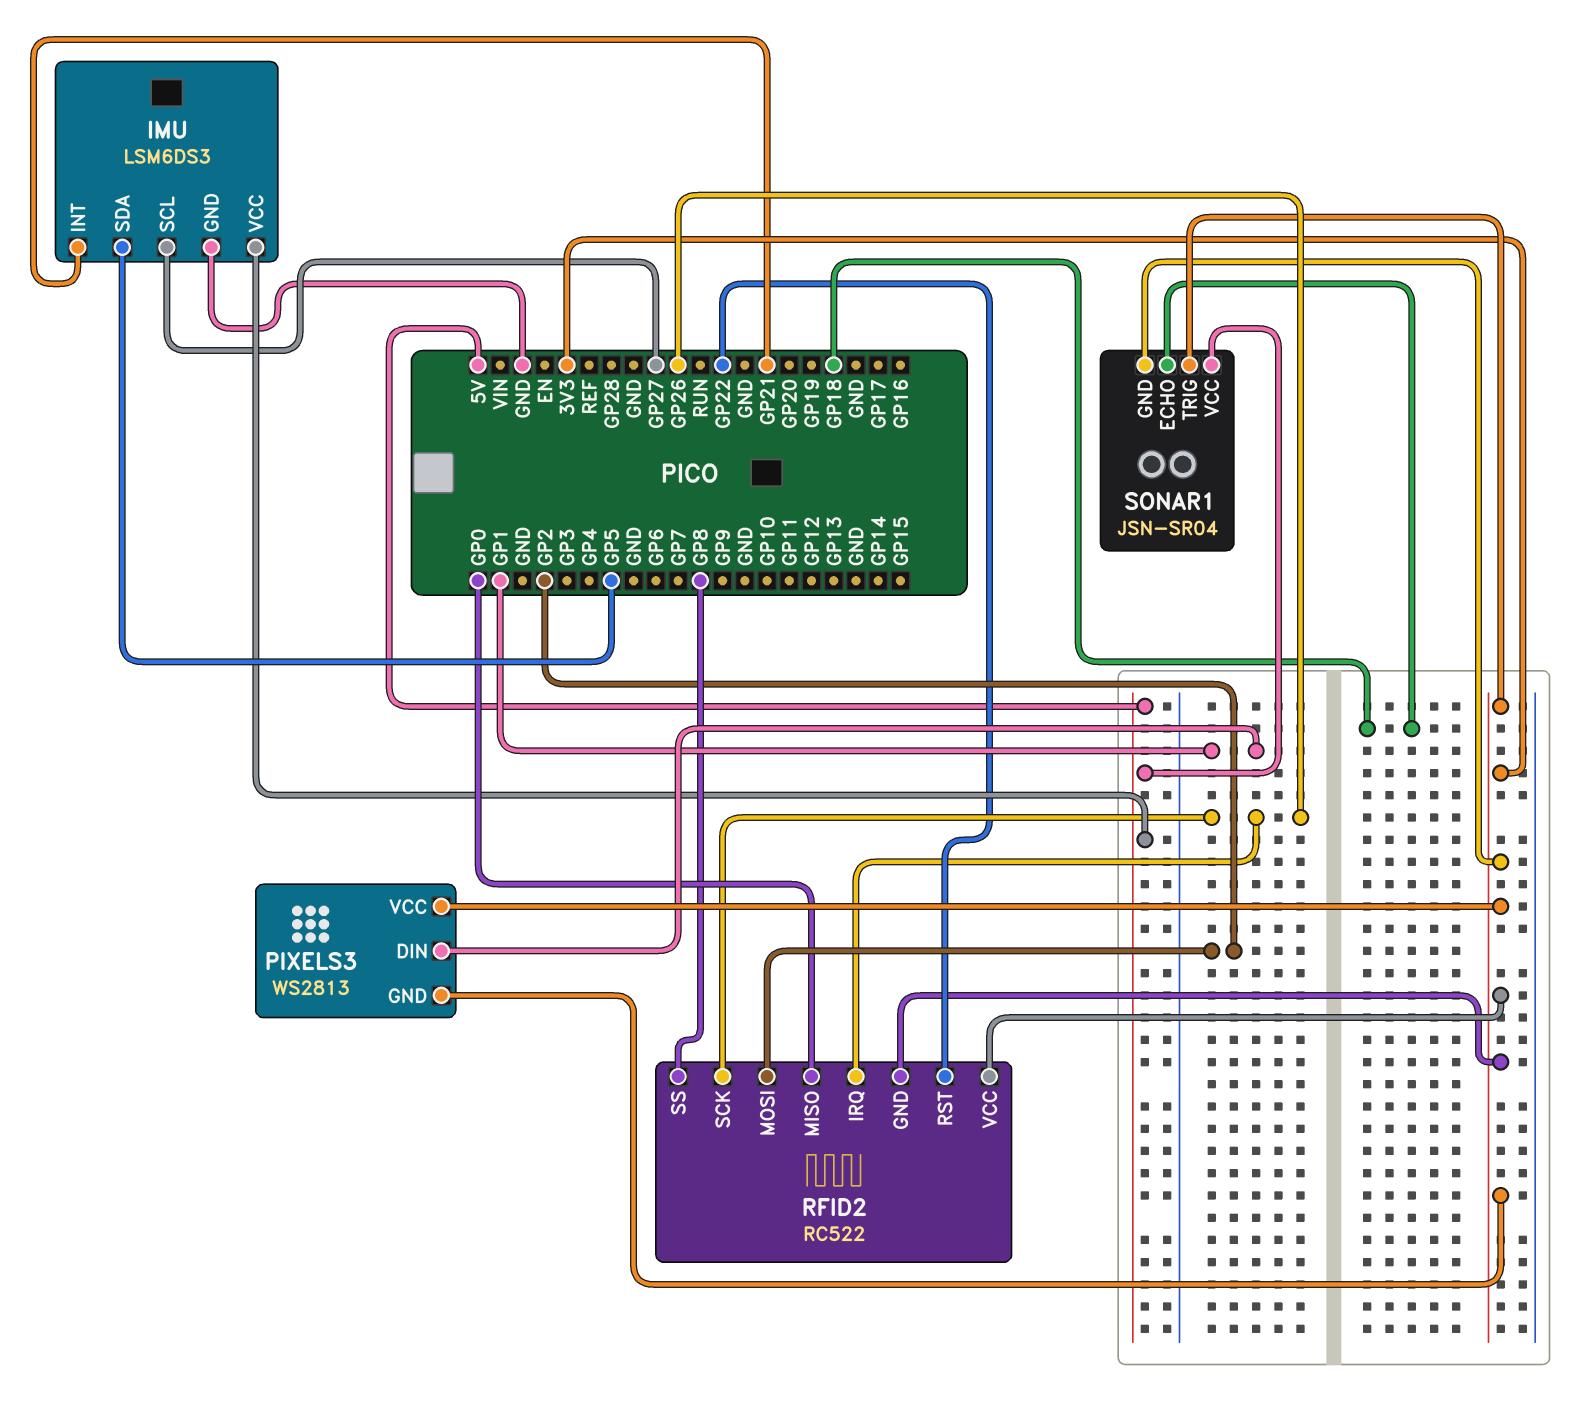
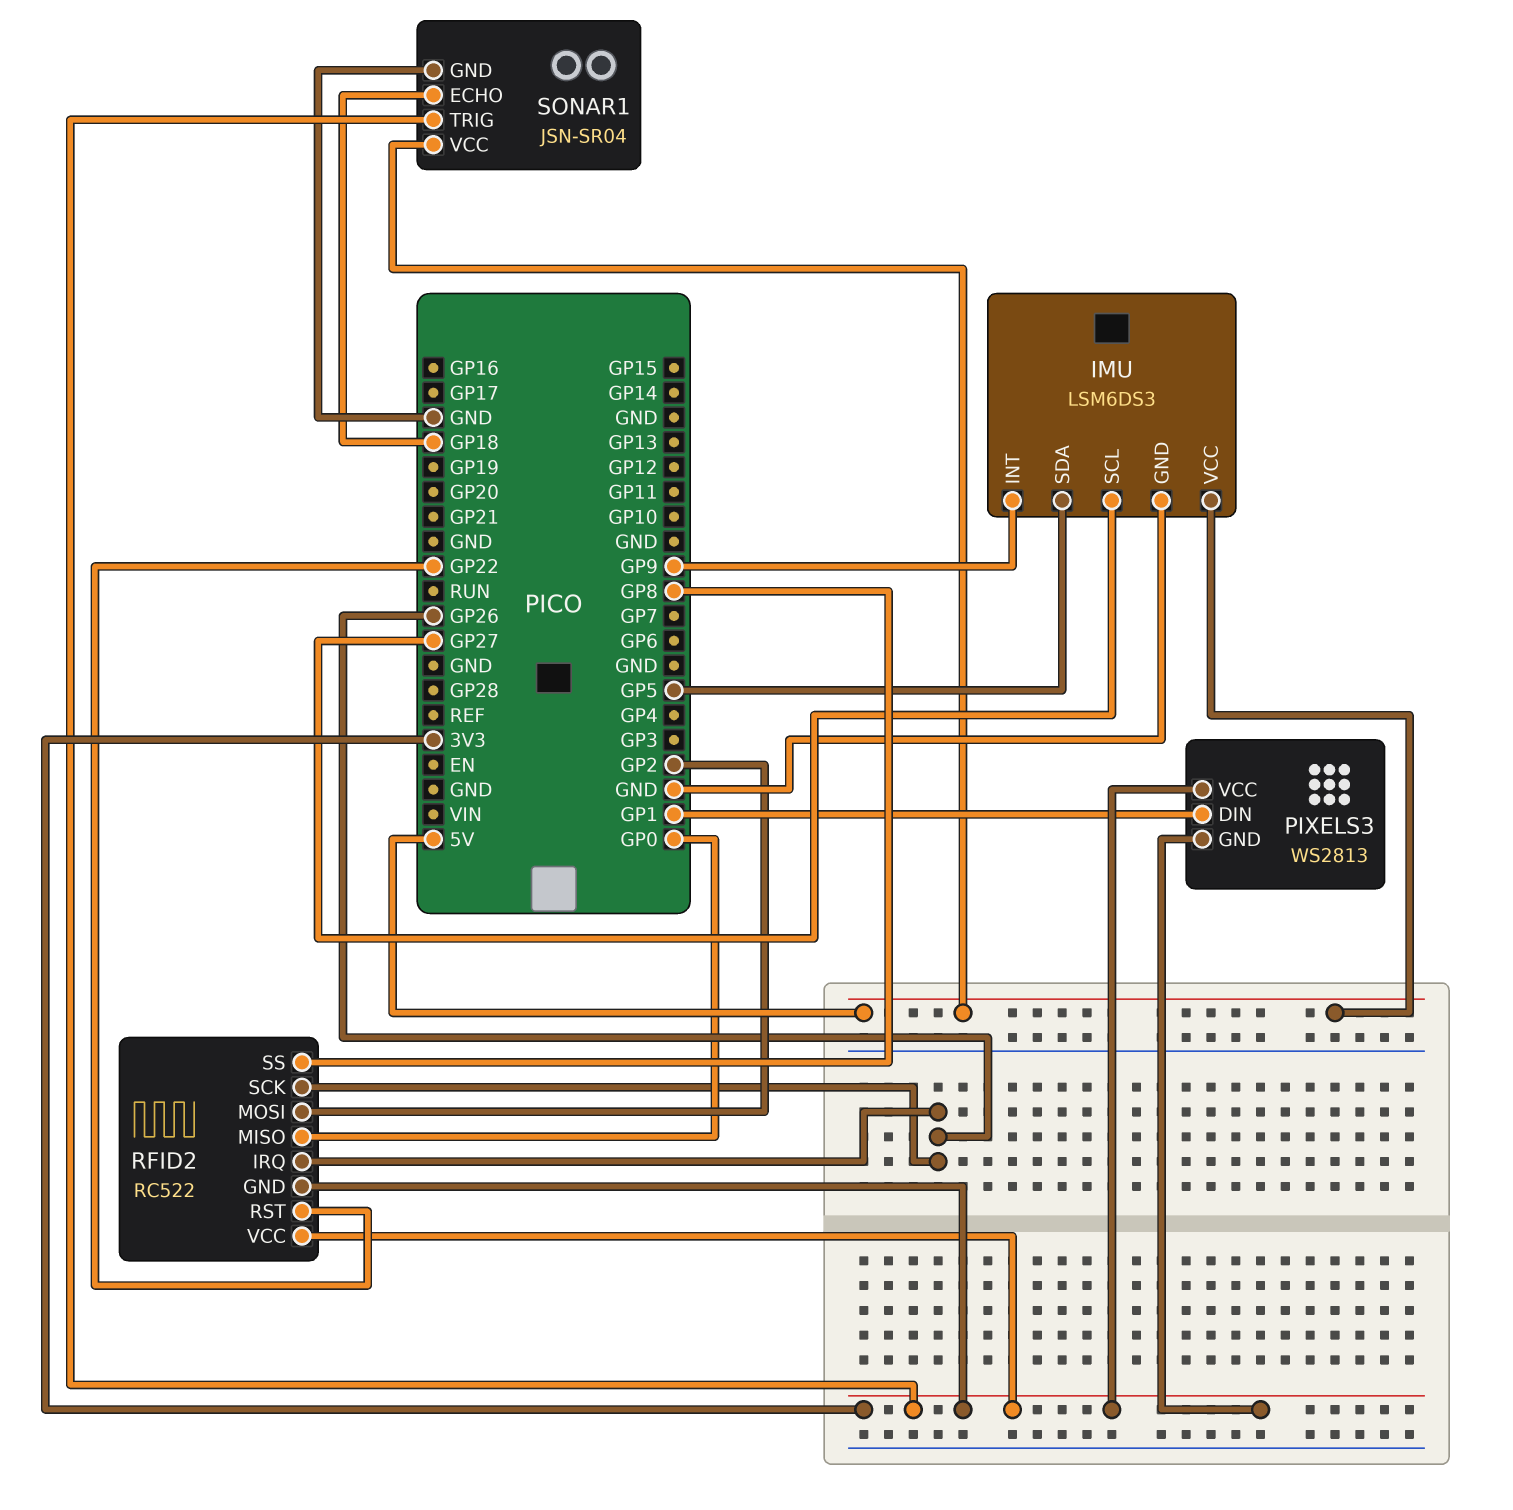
IMU pin INT: GP21 -> GP9
SONAR1 pin GND: 3V3 -> GND

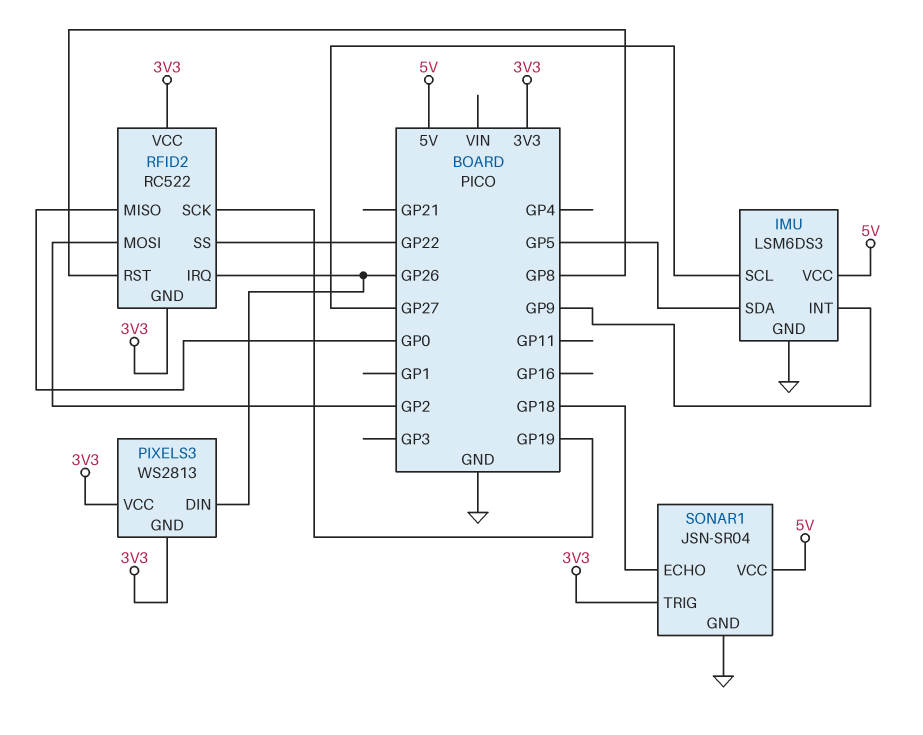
PIXELS3 pin DIN: GP1 -> GP26
RFID2 pin RST: GP22 -> GP8
RFID2 pin SCK: GP26 -> GP19
RFID2 pin SS: GP8 -> GP22

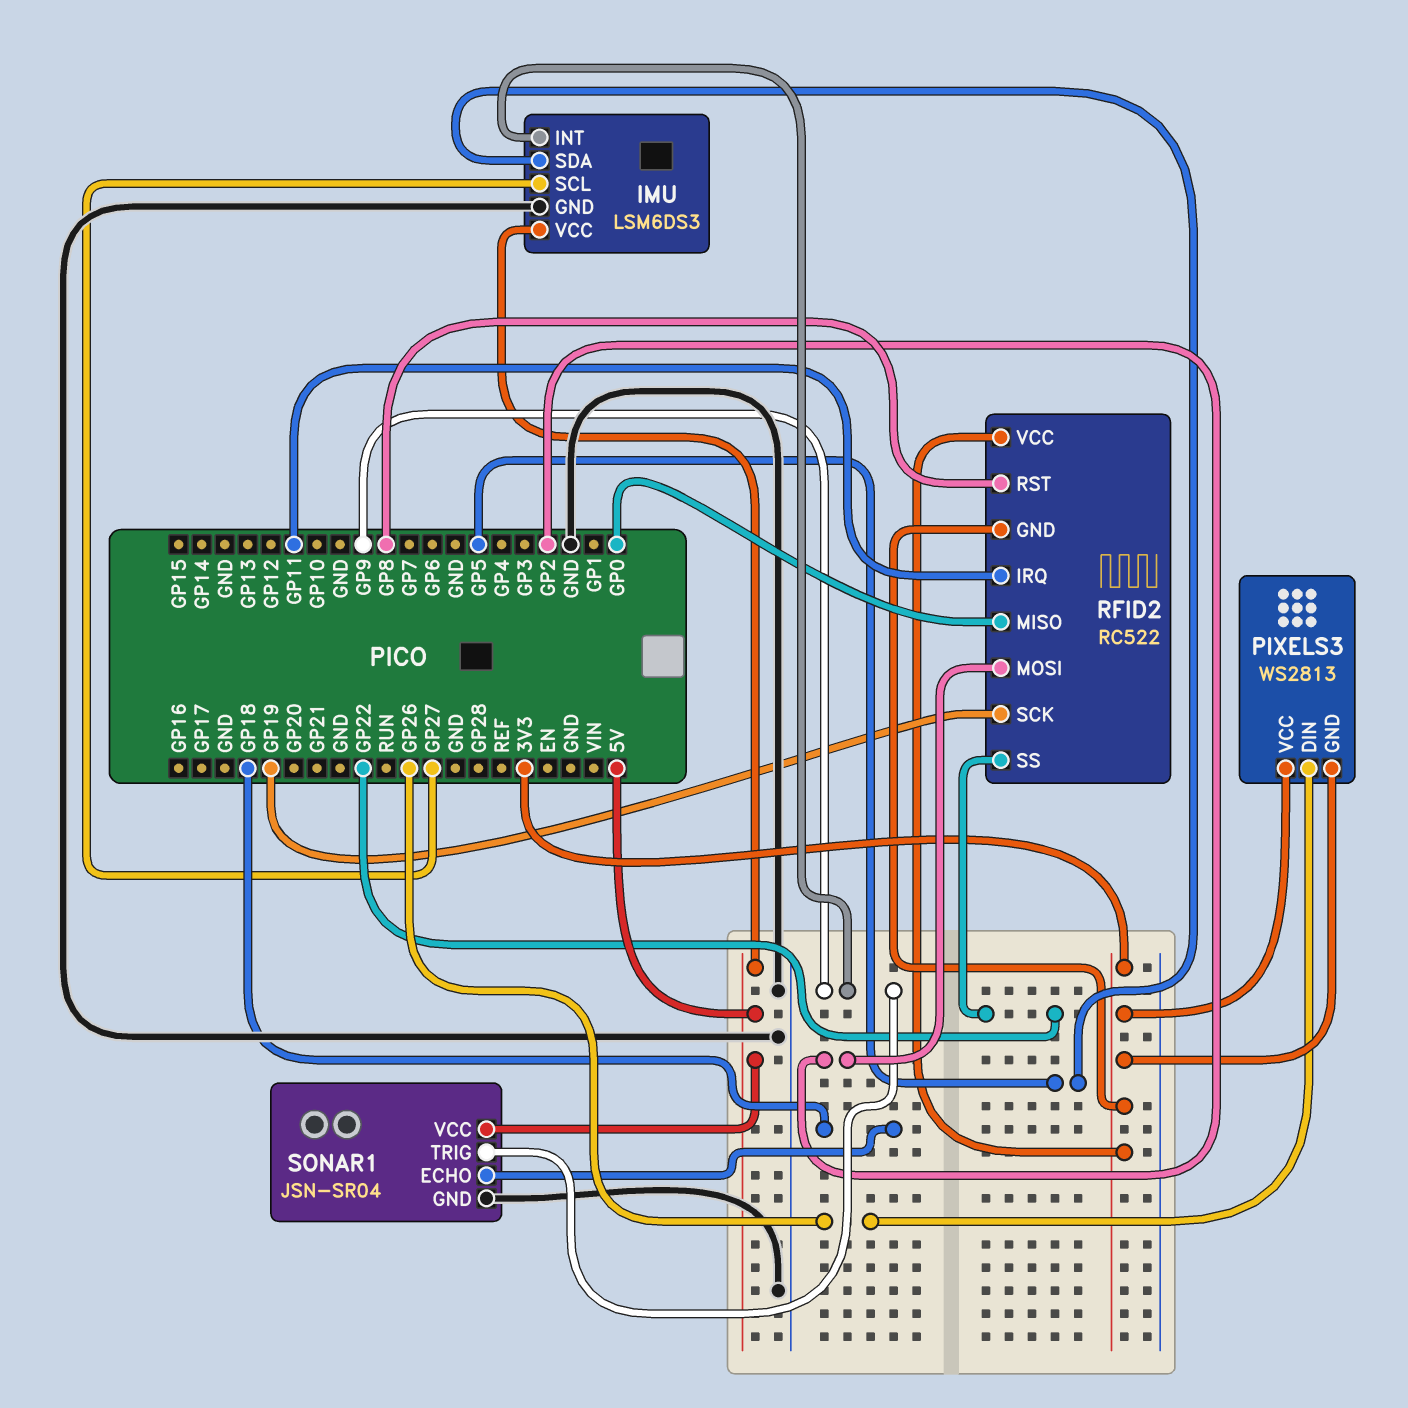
RFID2 pin IRQ: GP26 -> GP11
SONAR1 pin TRIG: 3V3 -> GP9

